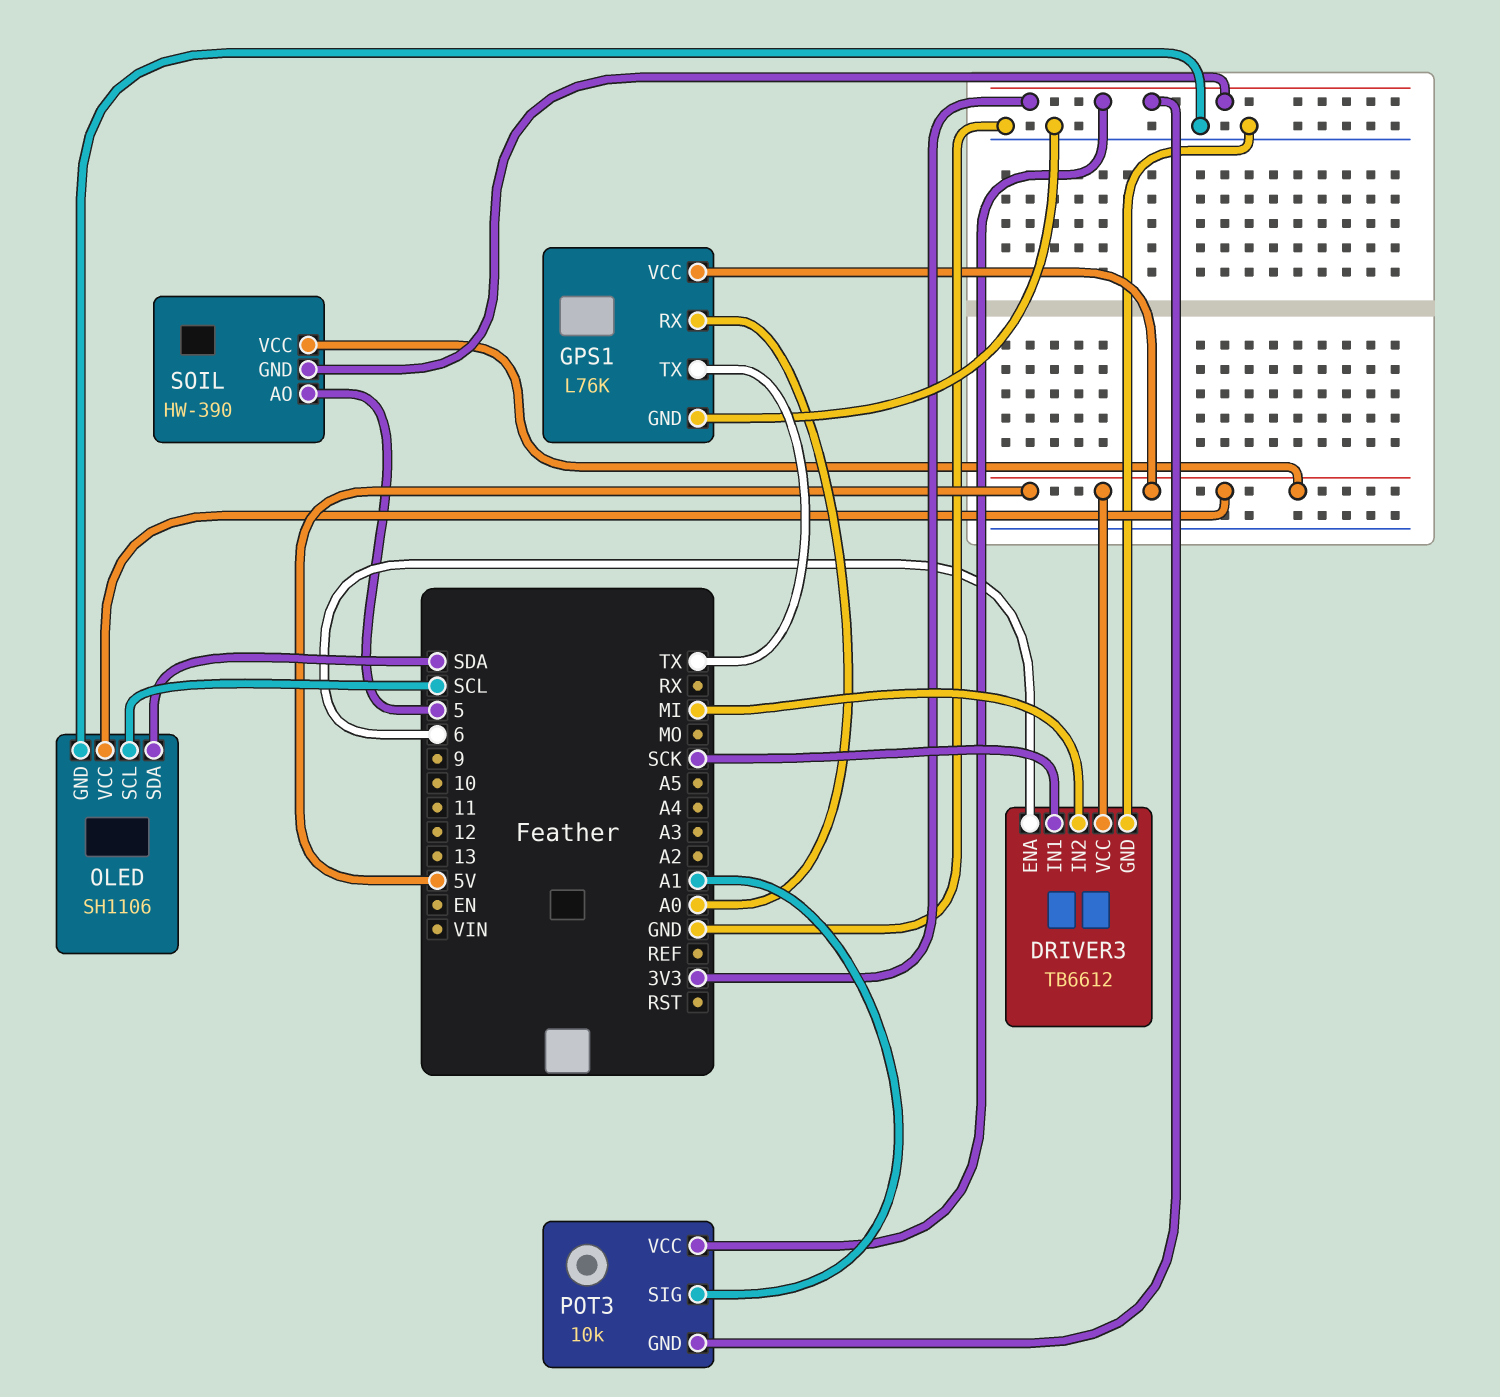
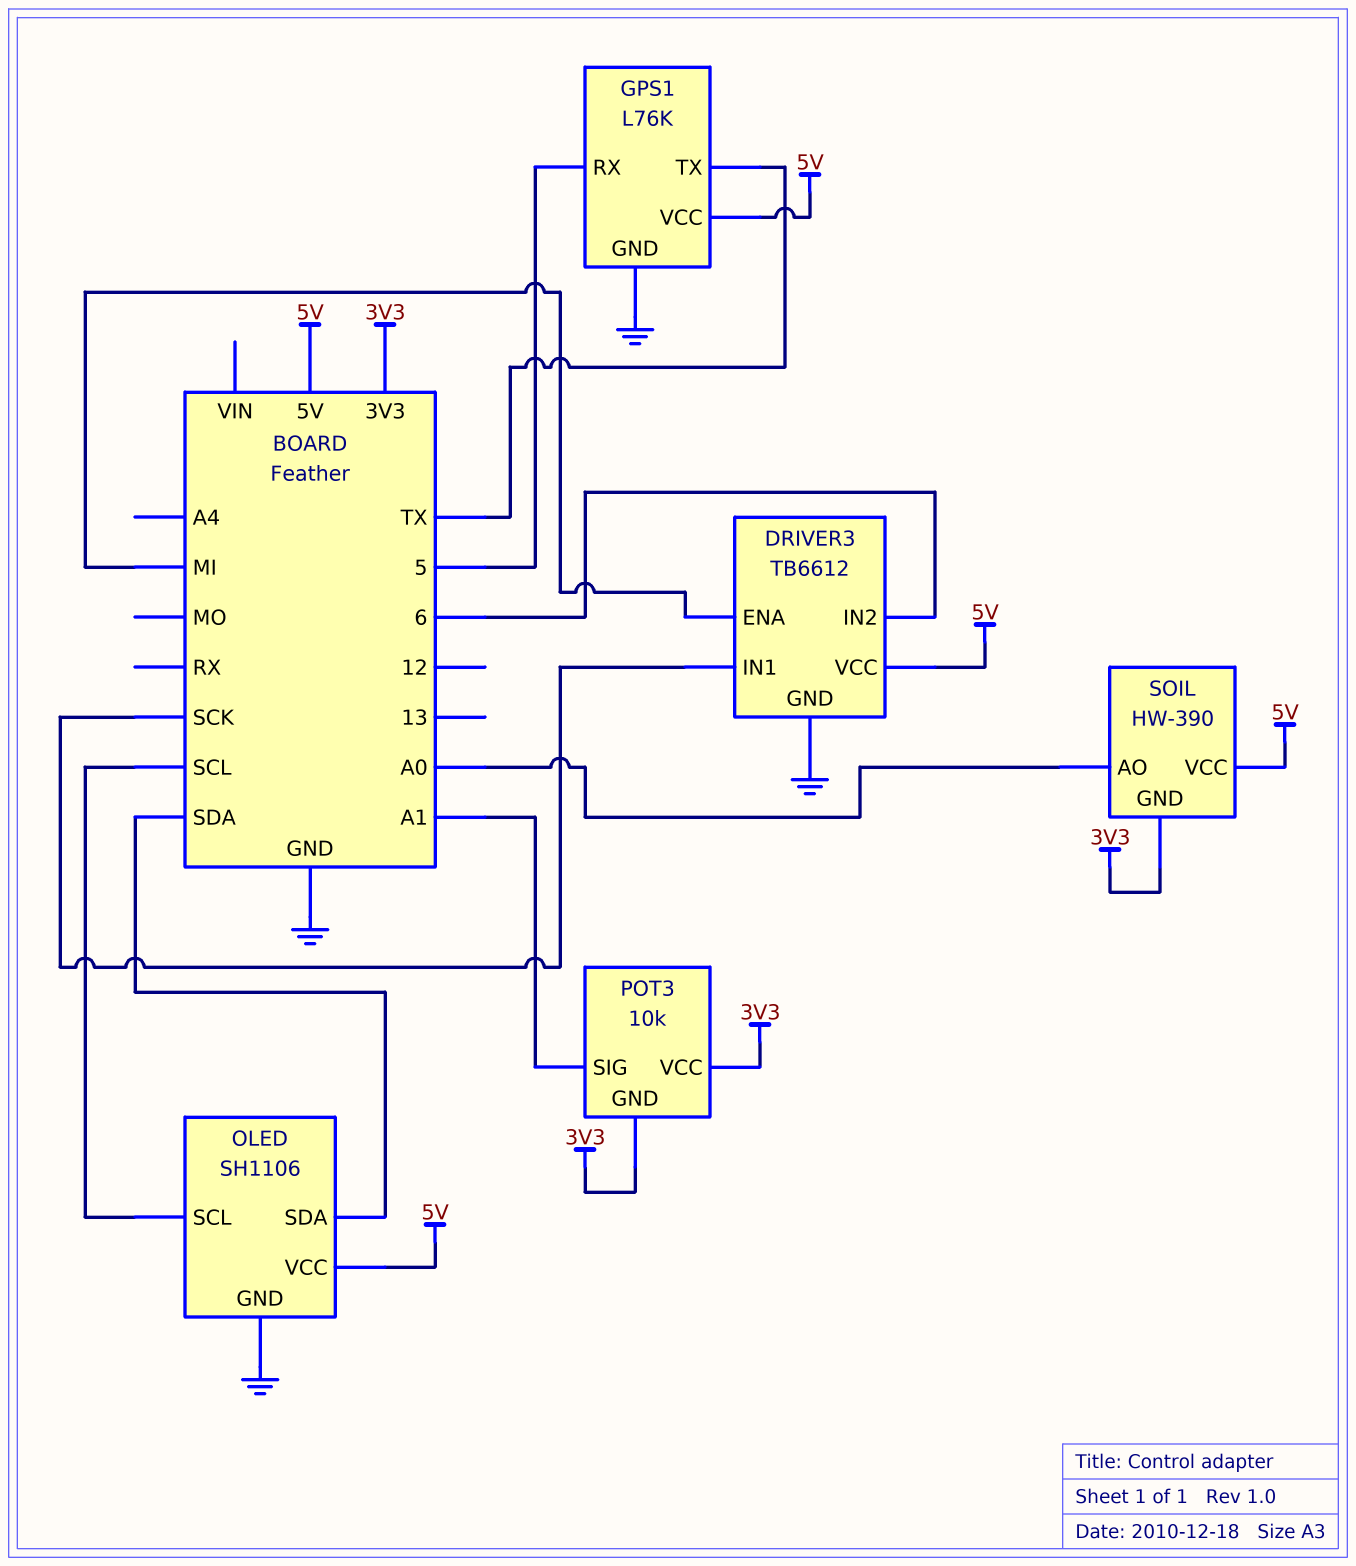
DRIVER3 pin ENA: 6 -> MI
DRIVER3 pin IN2: MI -> 6
GPS1 pin RX: A0 -> 5
SOIL pin AO: 5 -> A0

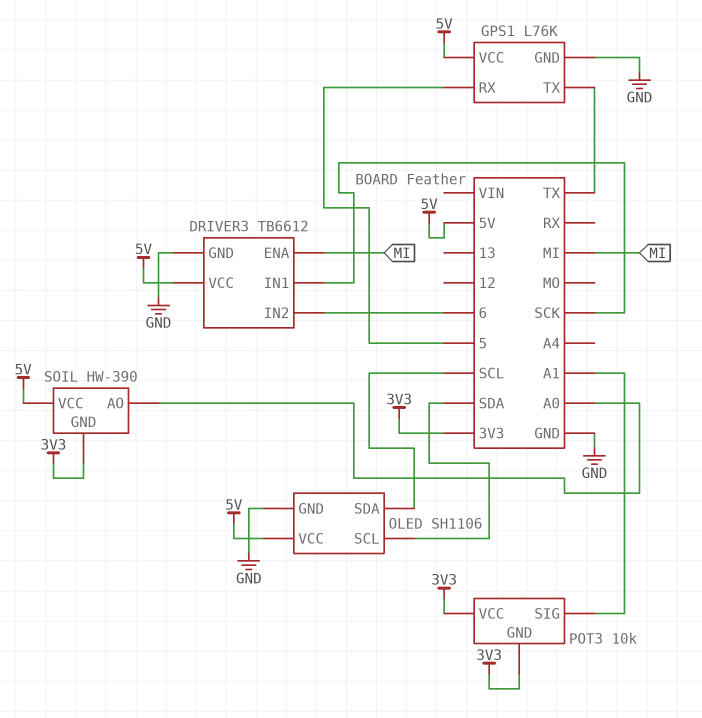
OLED pin SCL: SCL -> SDA
OLED pin SDA: SDA -> SCL

